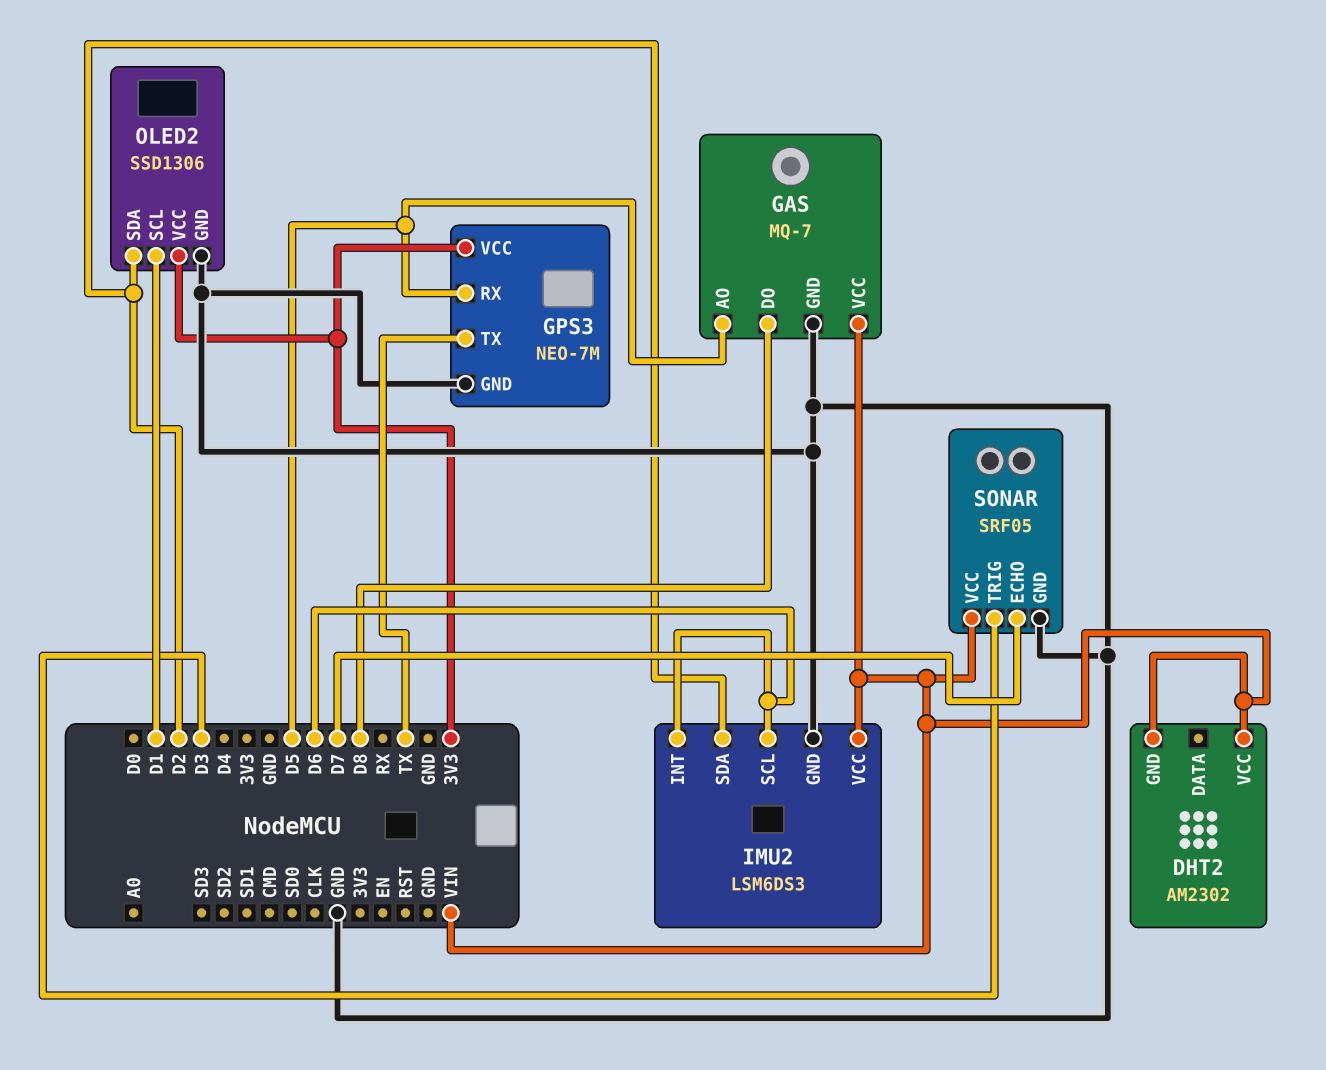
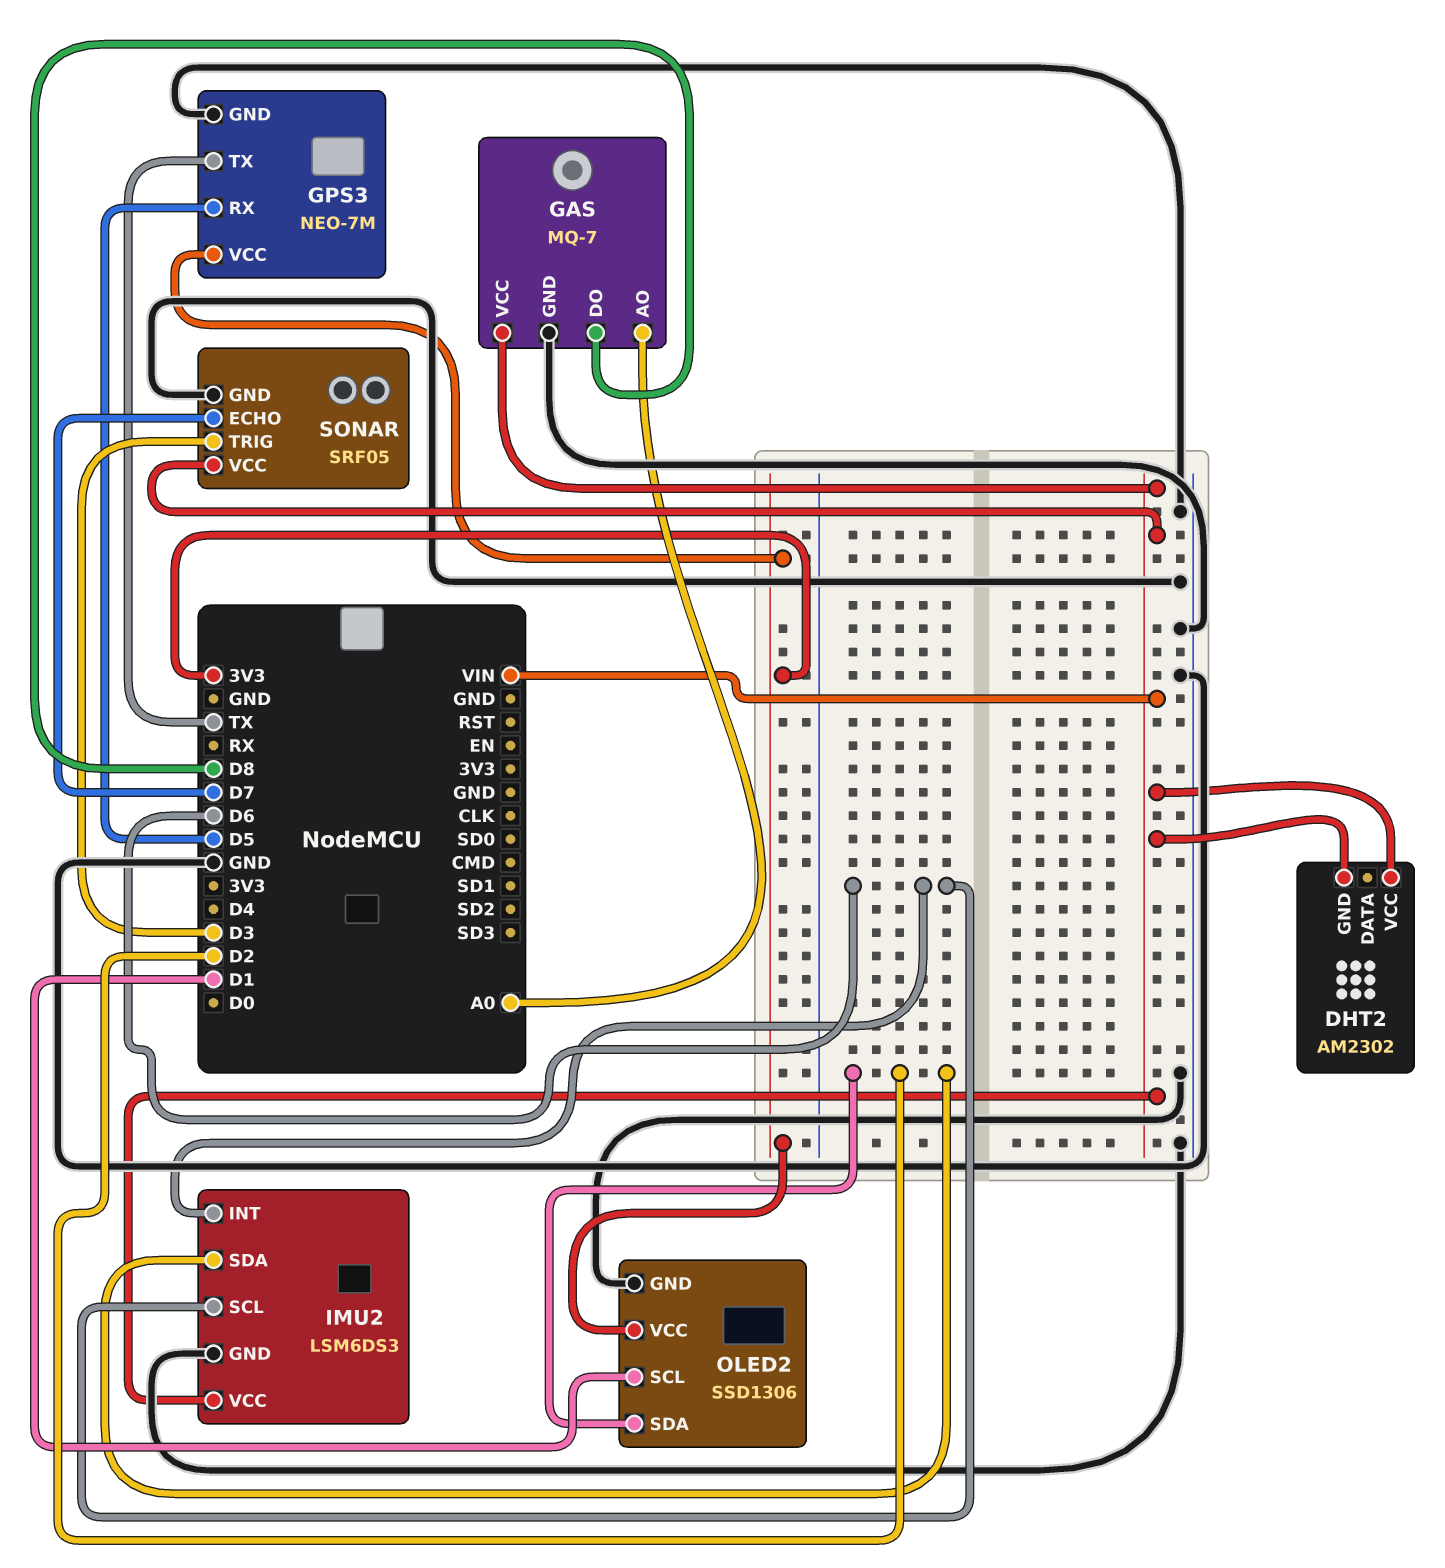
GAS pin AO: D5 -> A0

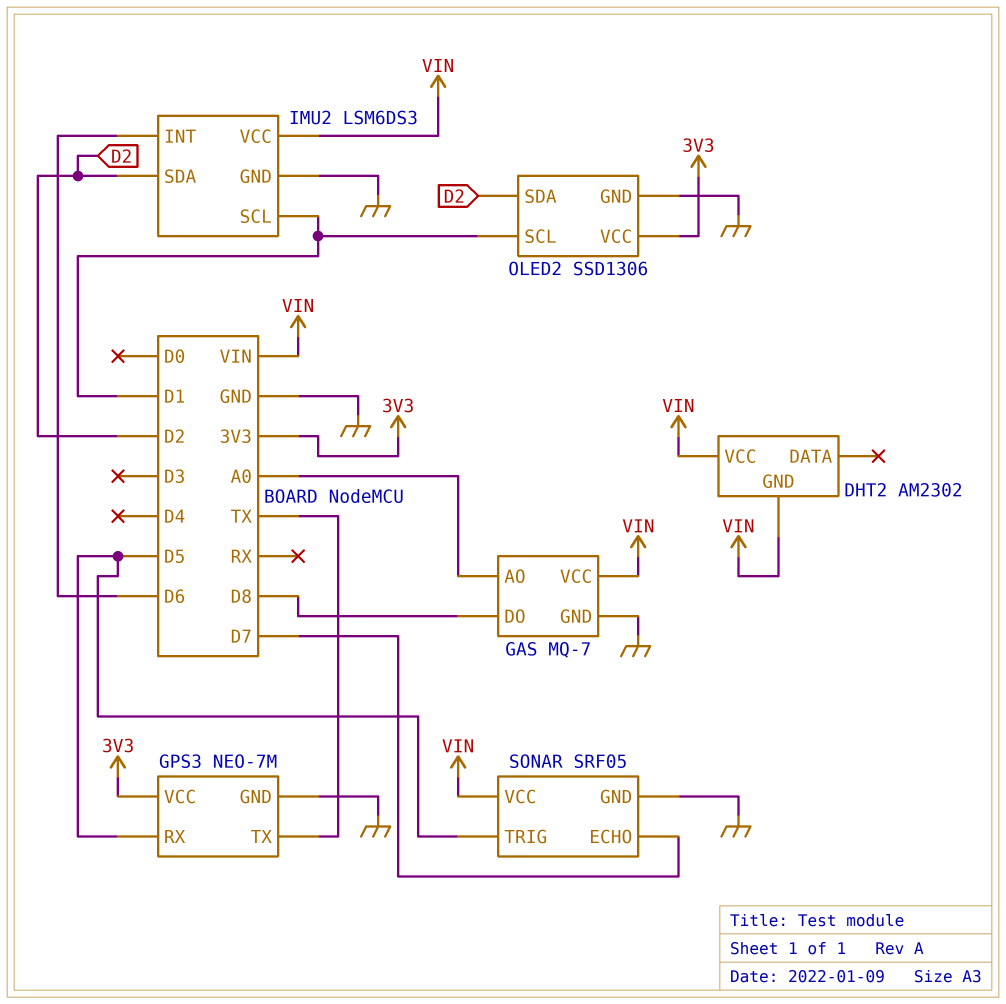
IMU2 pin SCL: D6 -> D1
SONAR pin TRIG: D3 -> D5

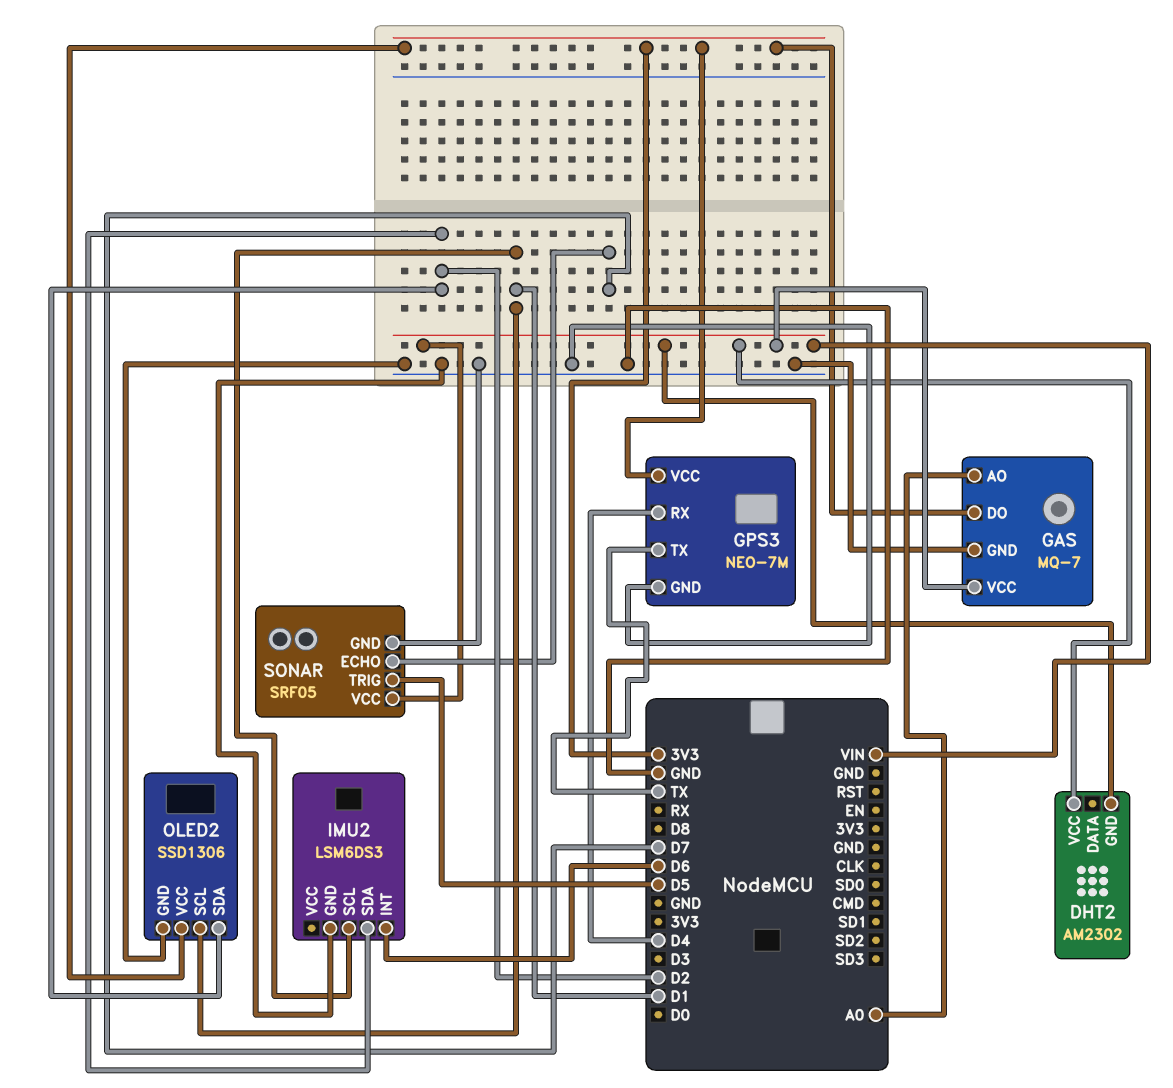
GAS pin DO: D8 -> 3V3
GPS3 pin RX: D5 -> D4
IMU2 pin VCC: VIN -> none

